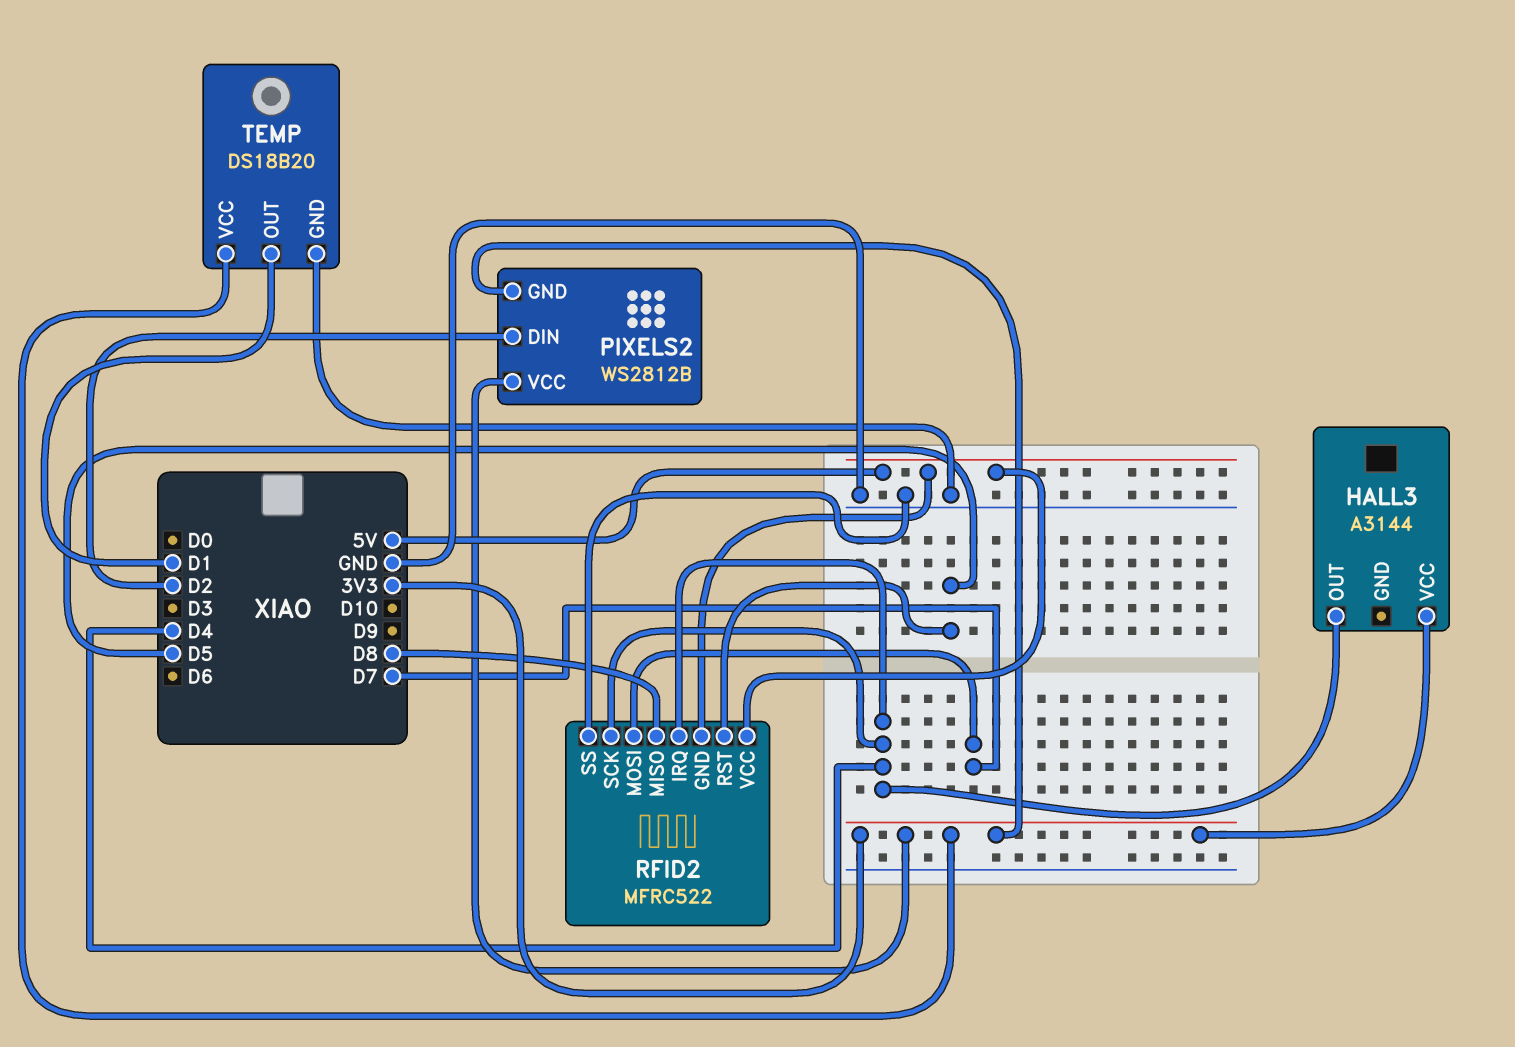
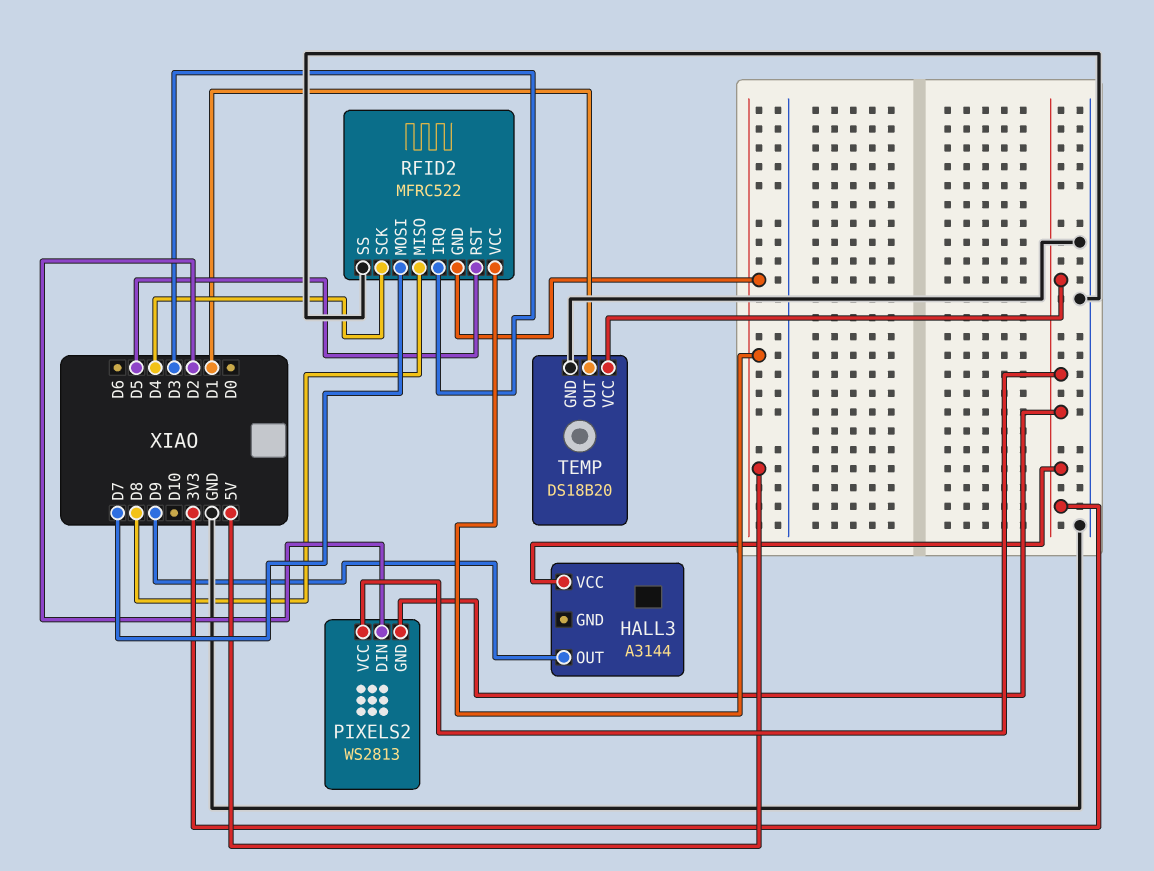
HALL3 pin OUT: D4 -> D9
PIXELS2: WS2812B -> WS2813
RFID2 pin IRQ: D4 -> D3

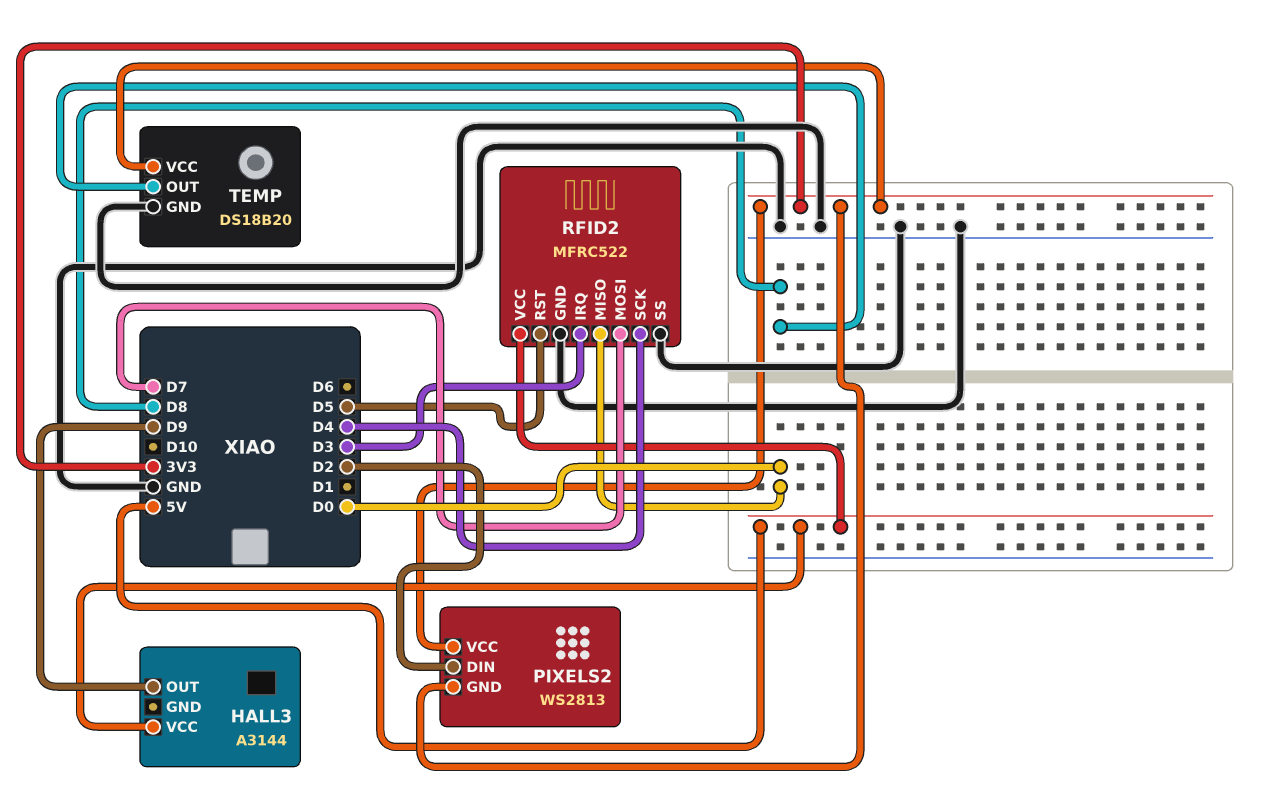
HALL3 pin VCC: 3V3 -> 5V
RFID2 pin GND: 5V -> GND
RFID2 pin MISO: D8 -> D0
TEMP pin OUT: D1 -> D8

